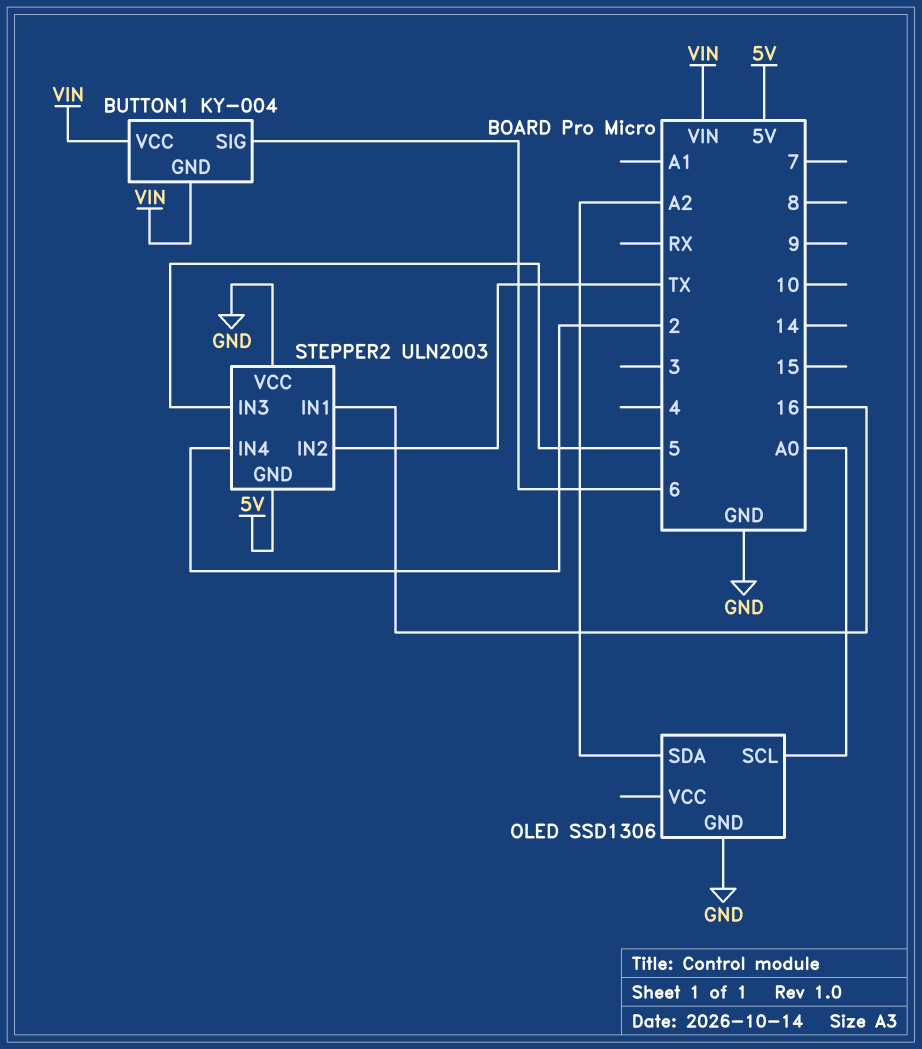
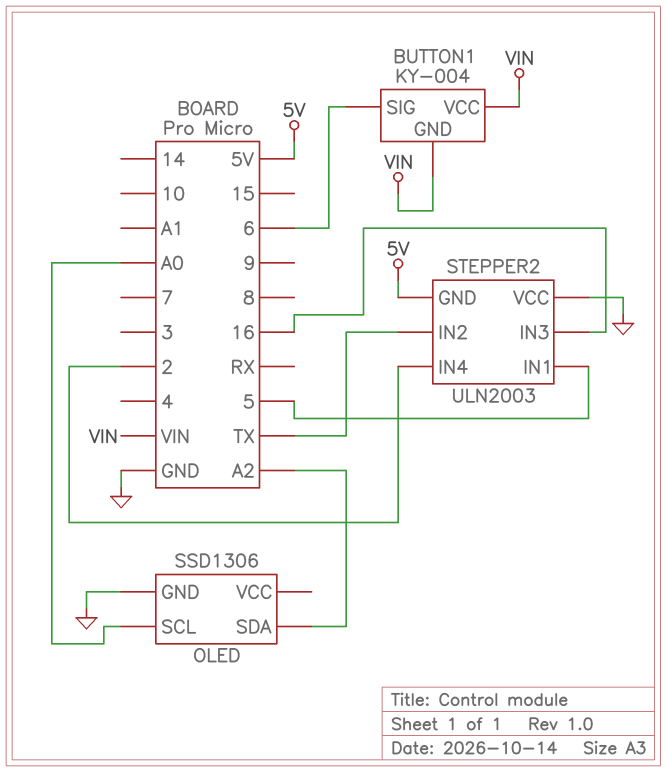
STEPPER2 pin IN1: 16 -> 5
STEPPER2 pin IN3: 5 -> 16

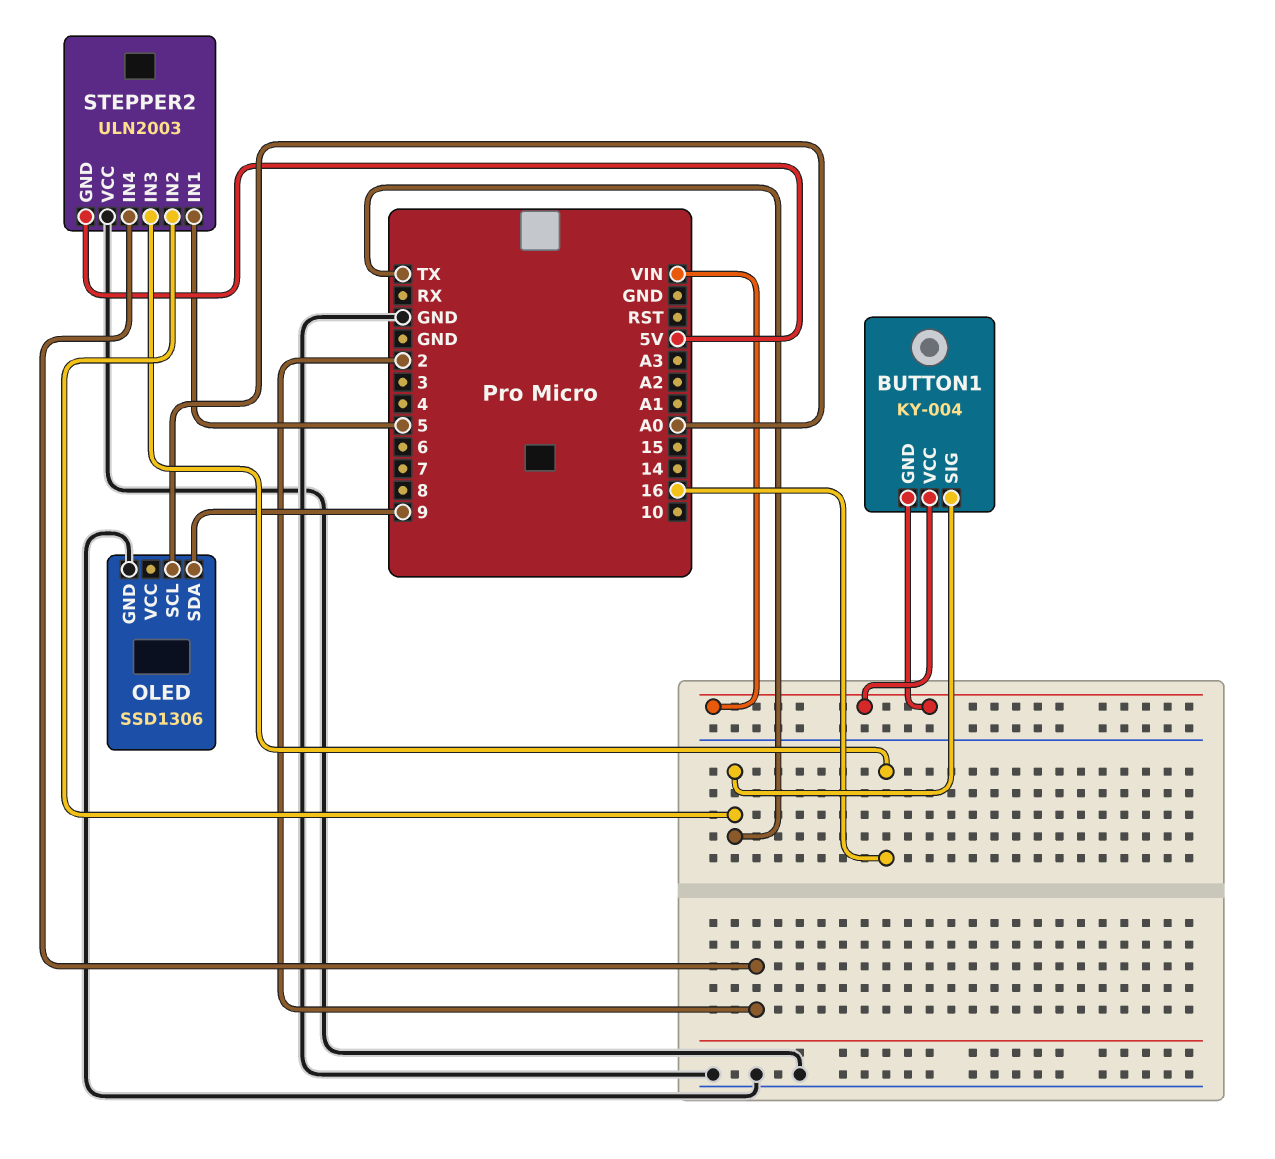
BUTTON1 pin SIG: 6 -> TX
OLED pin SDA: A2 -> 9

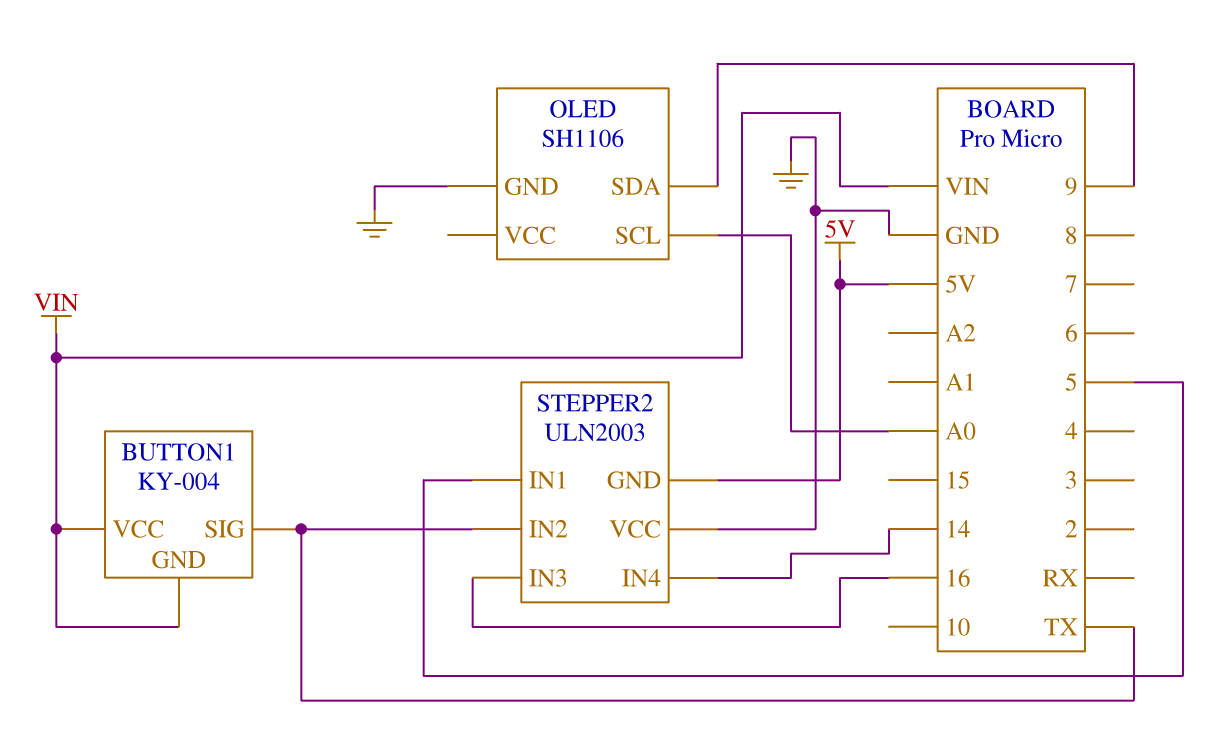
OLED: SSD1306 -> SH1106
STEPPER2 pin IN4: 2 -> 14

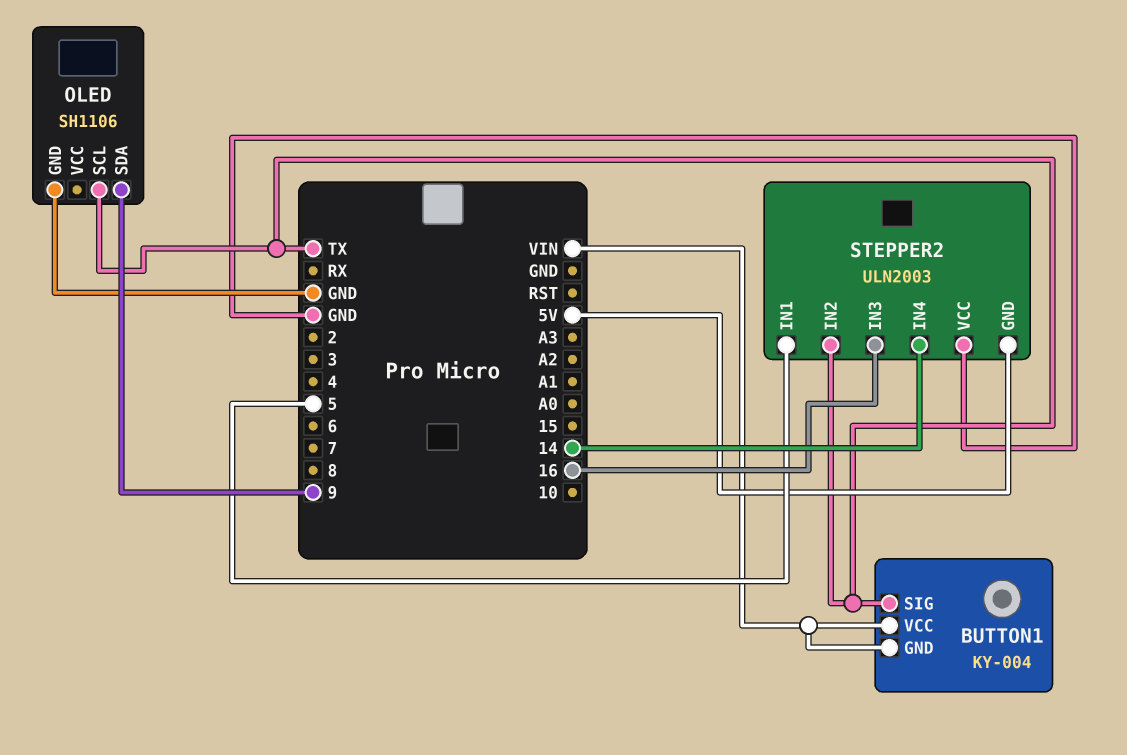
OLED pin SCL: A0 -> TX

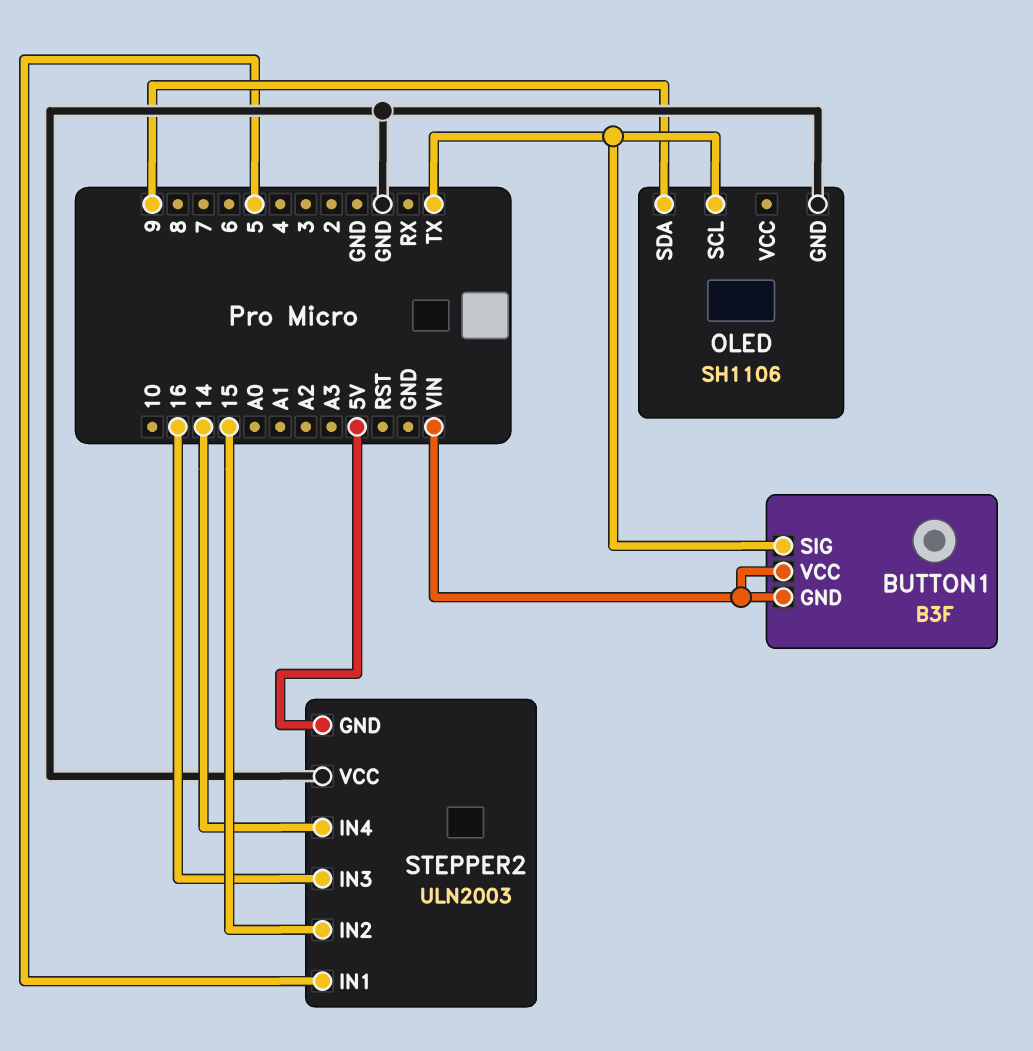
BUTTON1: KY-004 -> B3F
STEPPER2 pin IN2: TX -> 15

